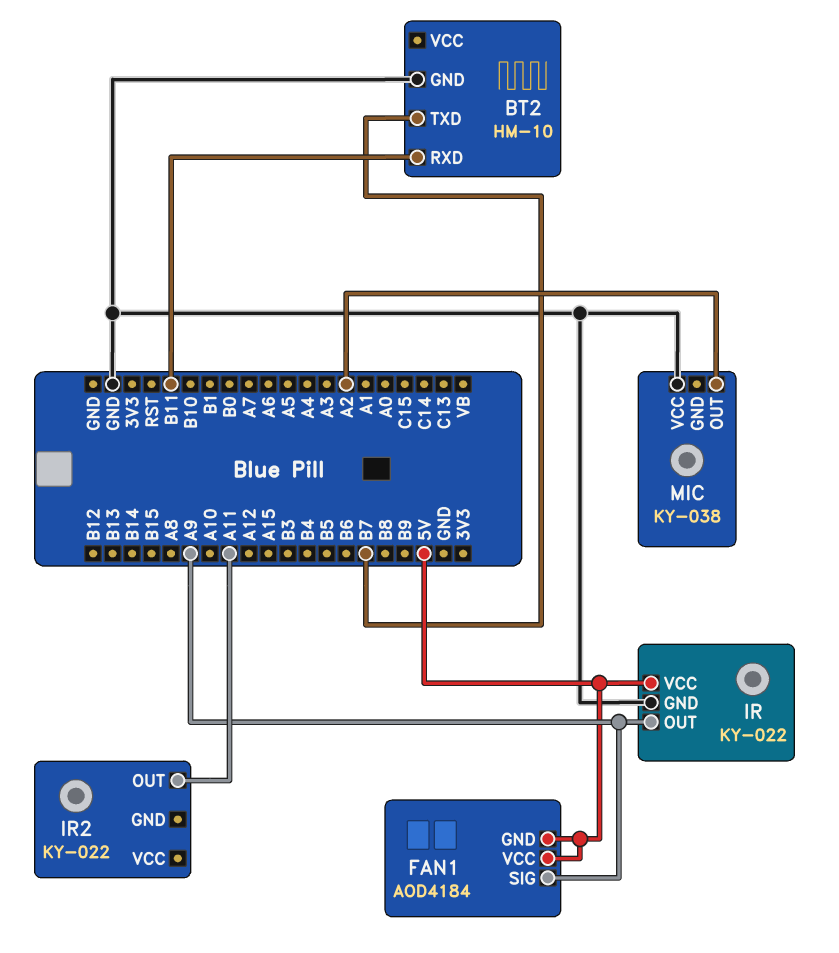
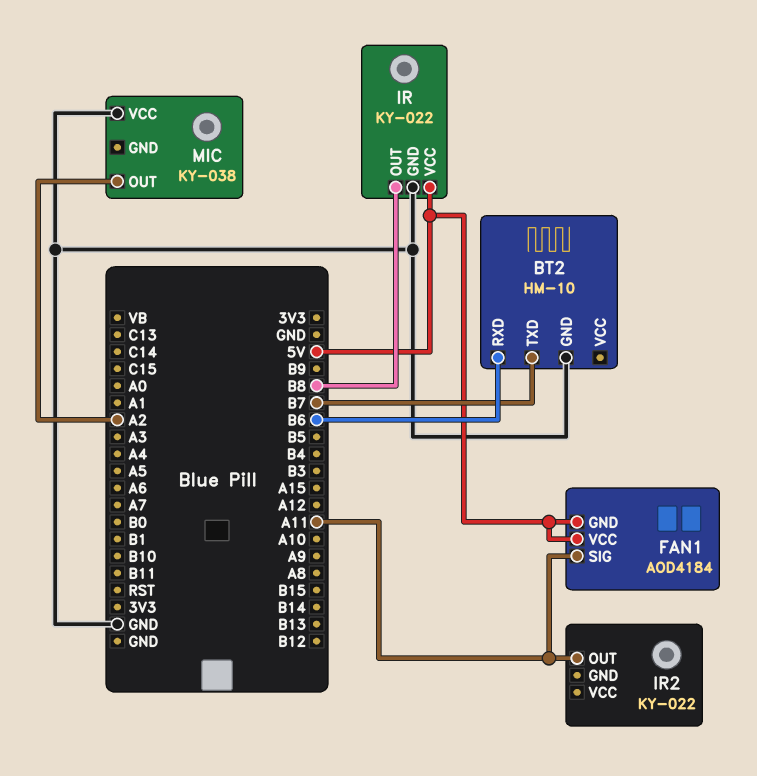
BT2 pin RXD: B11 -> B6
FAN1 pin SIG: A9 -> A11
IR pin OUT: A9 -> B8

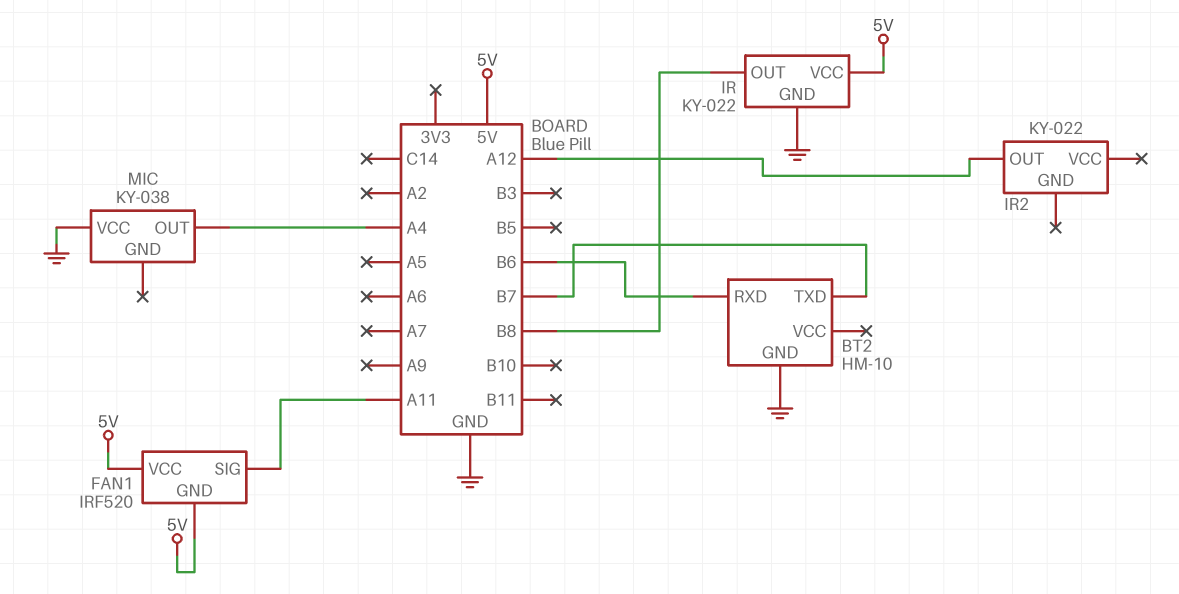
FAN1: AOD4184 -> IRF520
IR2 pin OUT: A11 -> A12
MIC pin OUT: A2 -> A4

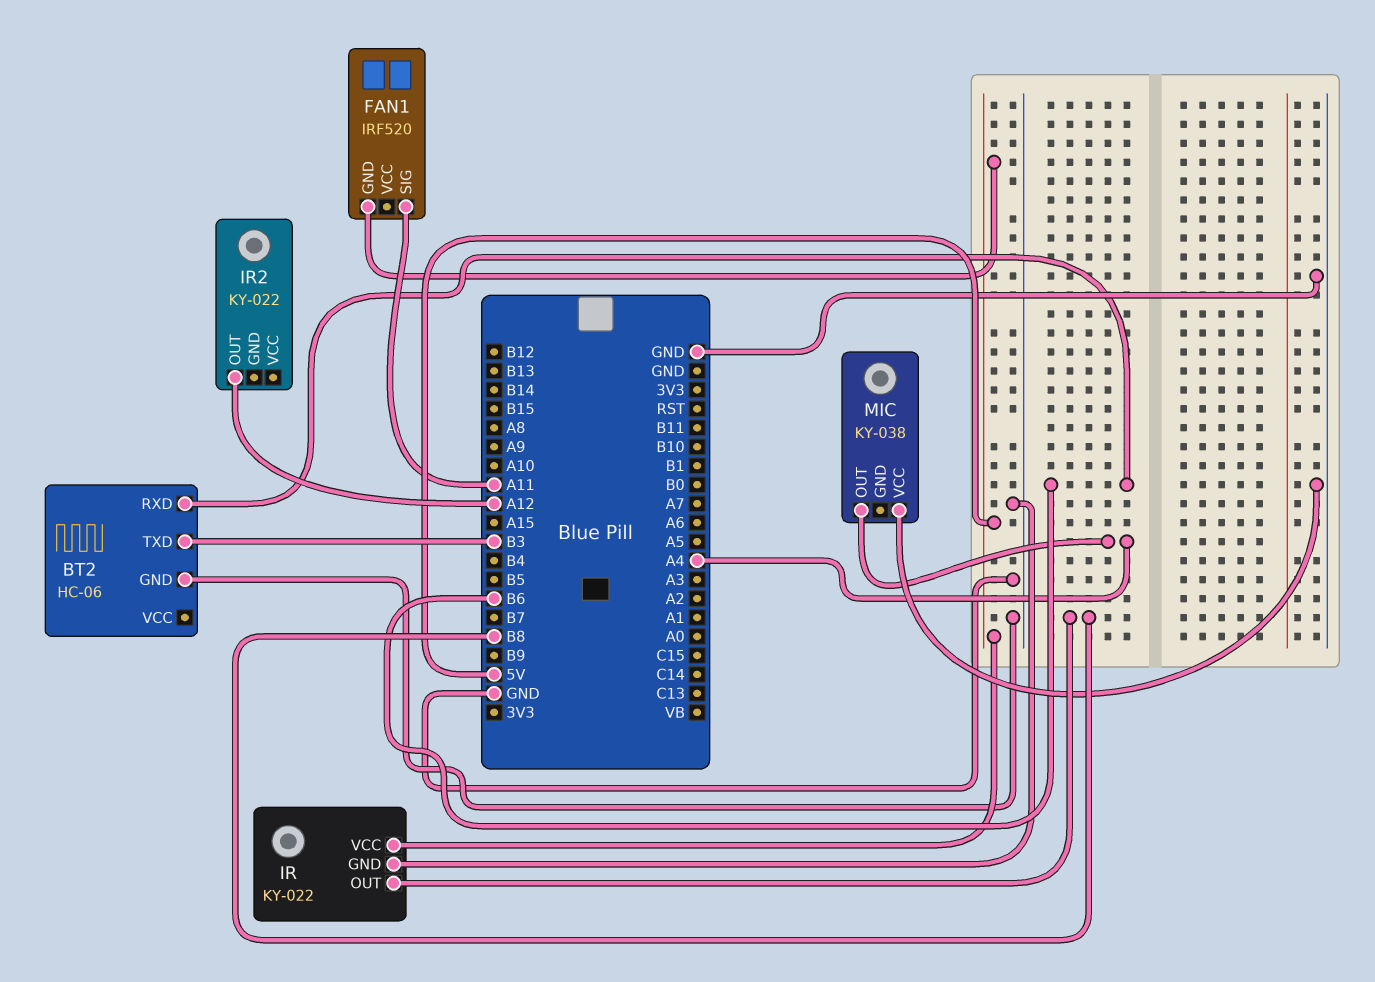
BT2: HM-10 -> HC-06
BT2 pin TXD: B7 -> B3
FAN1 pin VCC: 5V -> none

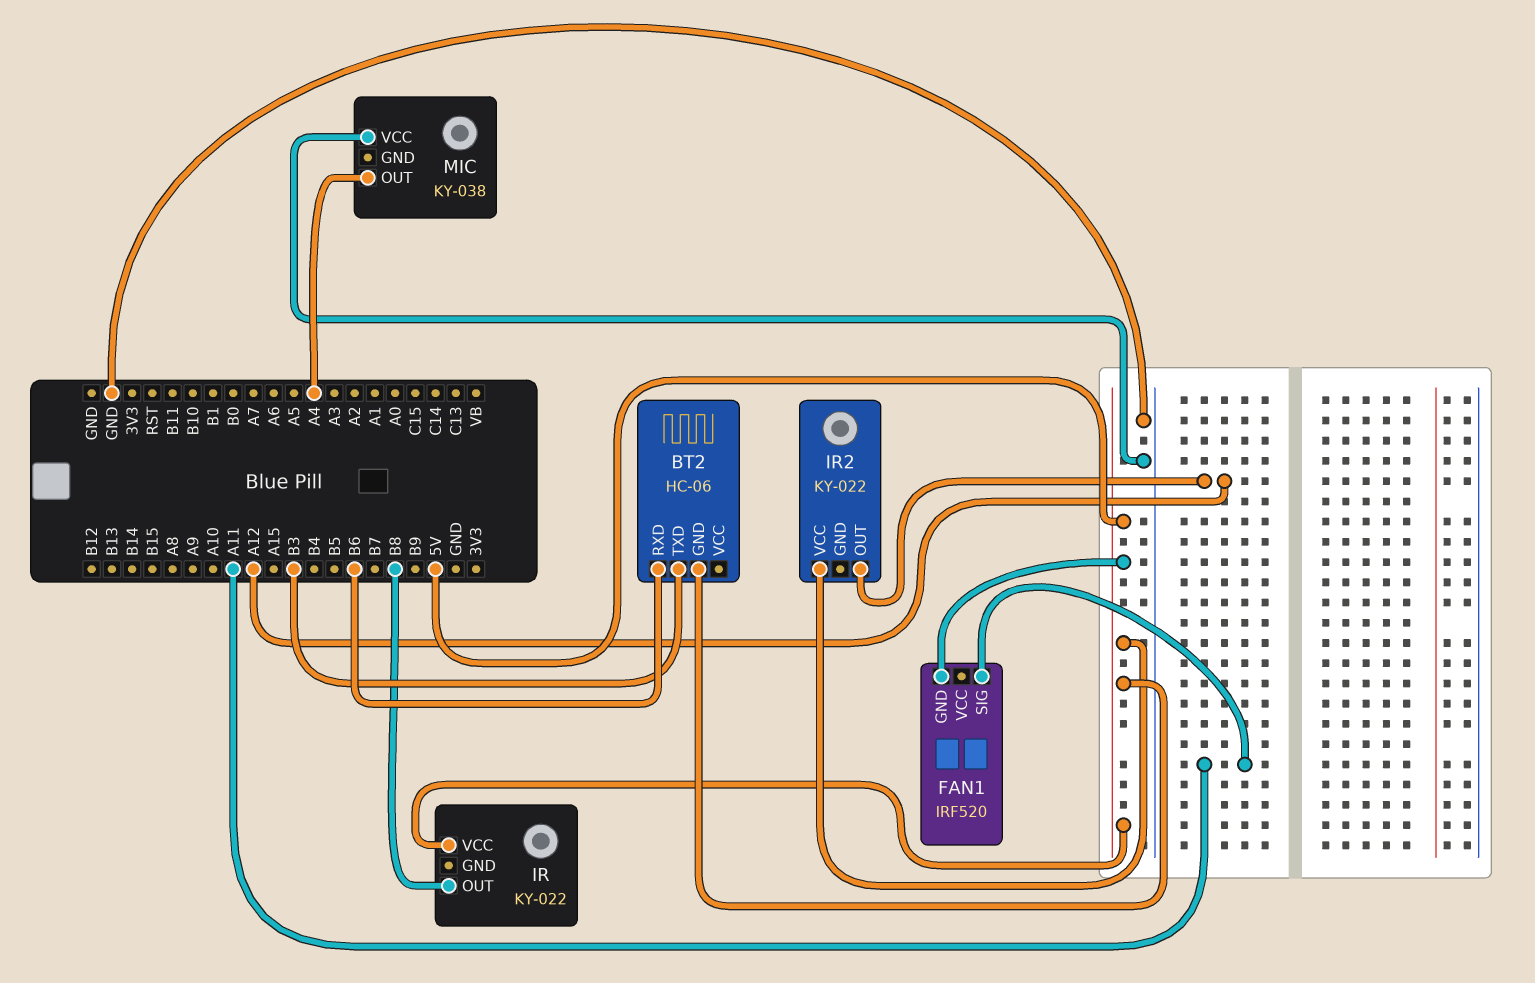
BT2 pin GND: GND -> 5V
IR pin GND: GND -> none
IR2 pin VCC: none -> 5V

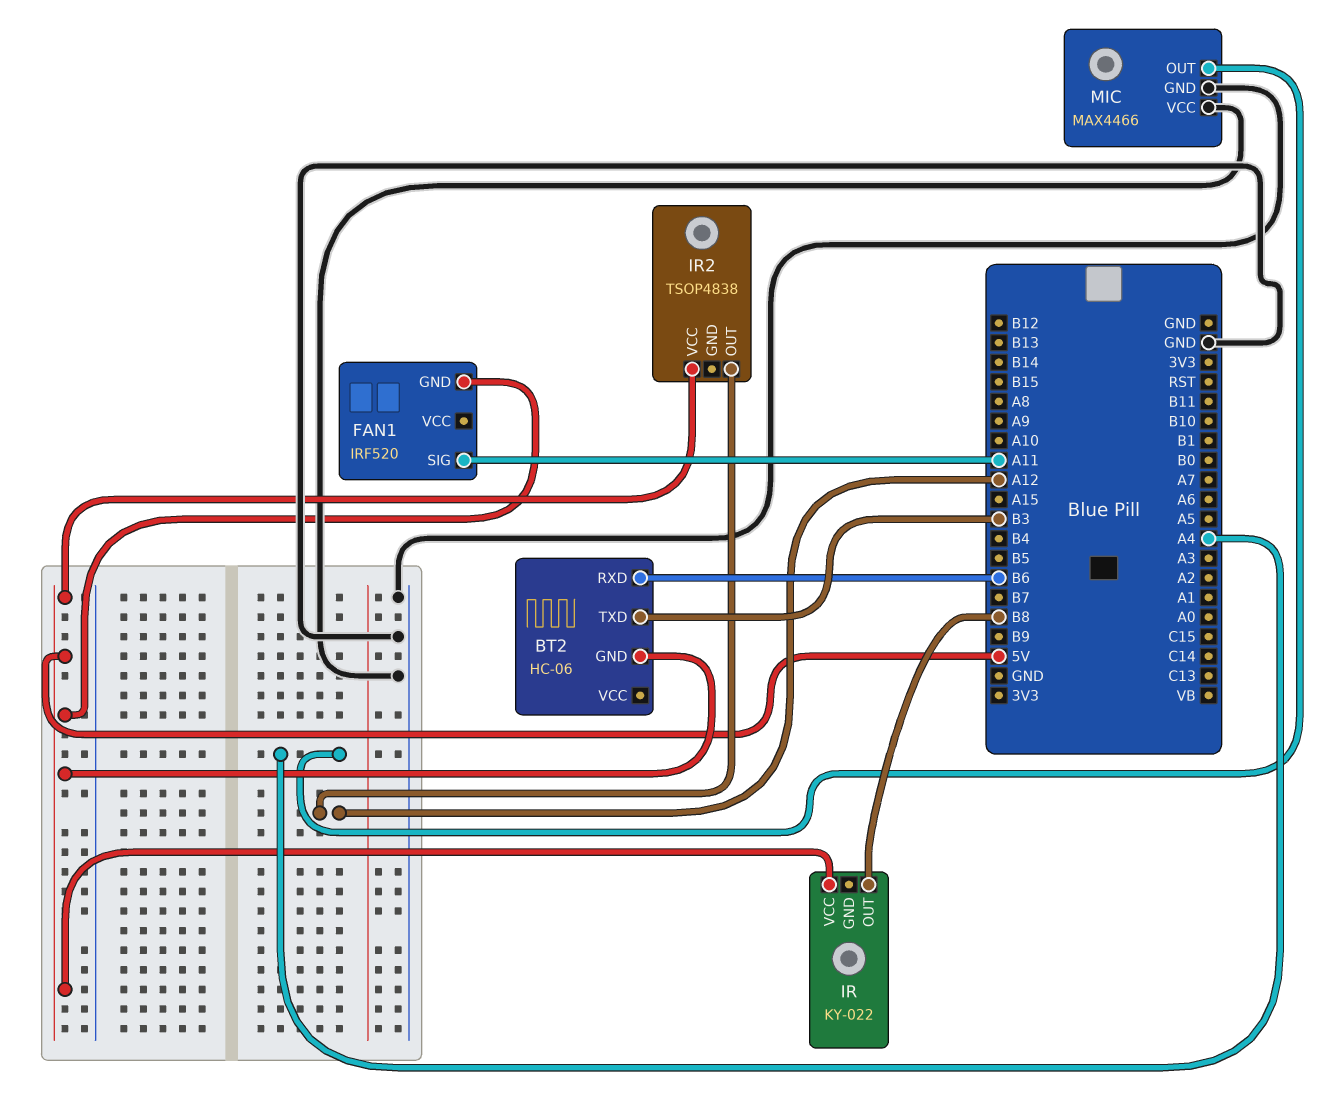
IR2: KY-022 -> TSOP4838
MIC: KY-038 -> MAX4466
MIC pin GND: none -> GND

